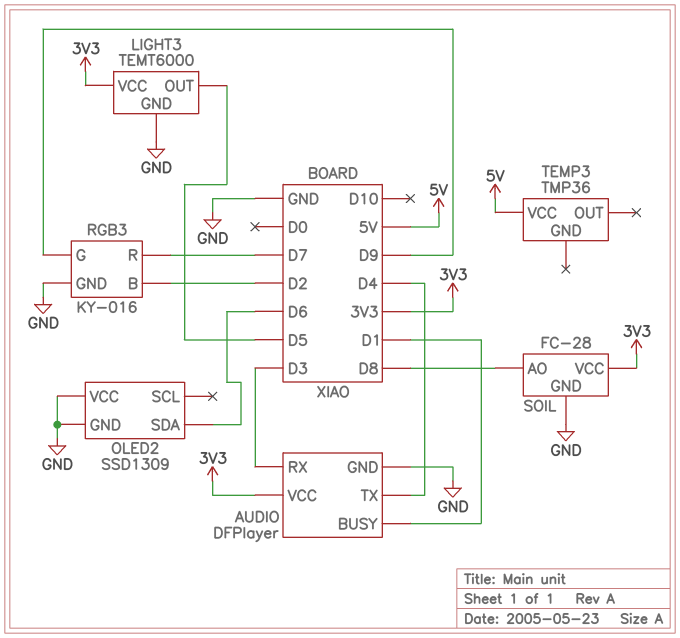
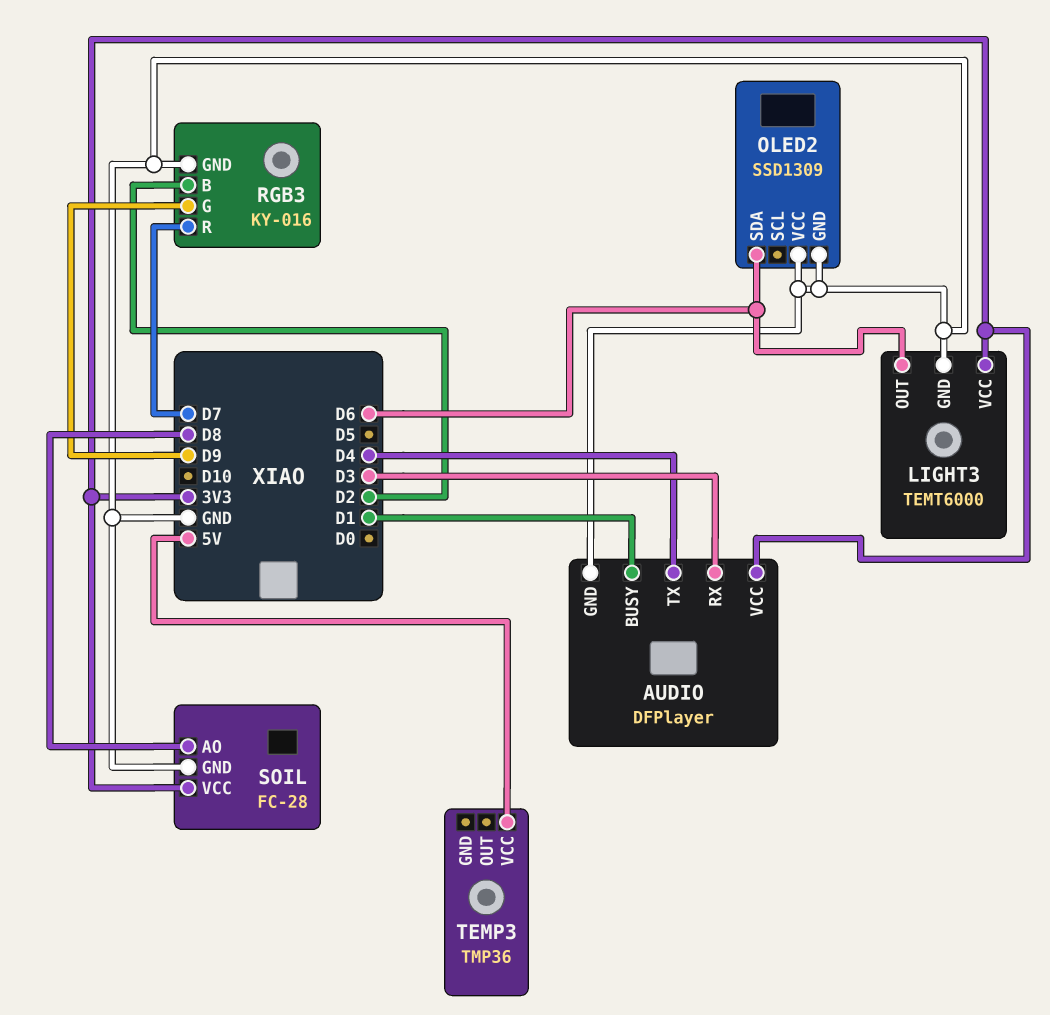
LIGHT3 pin OUT: D5 -> D6

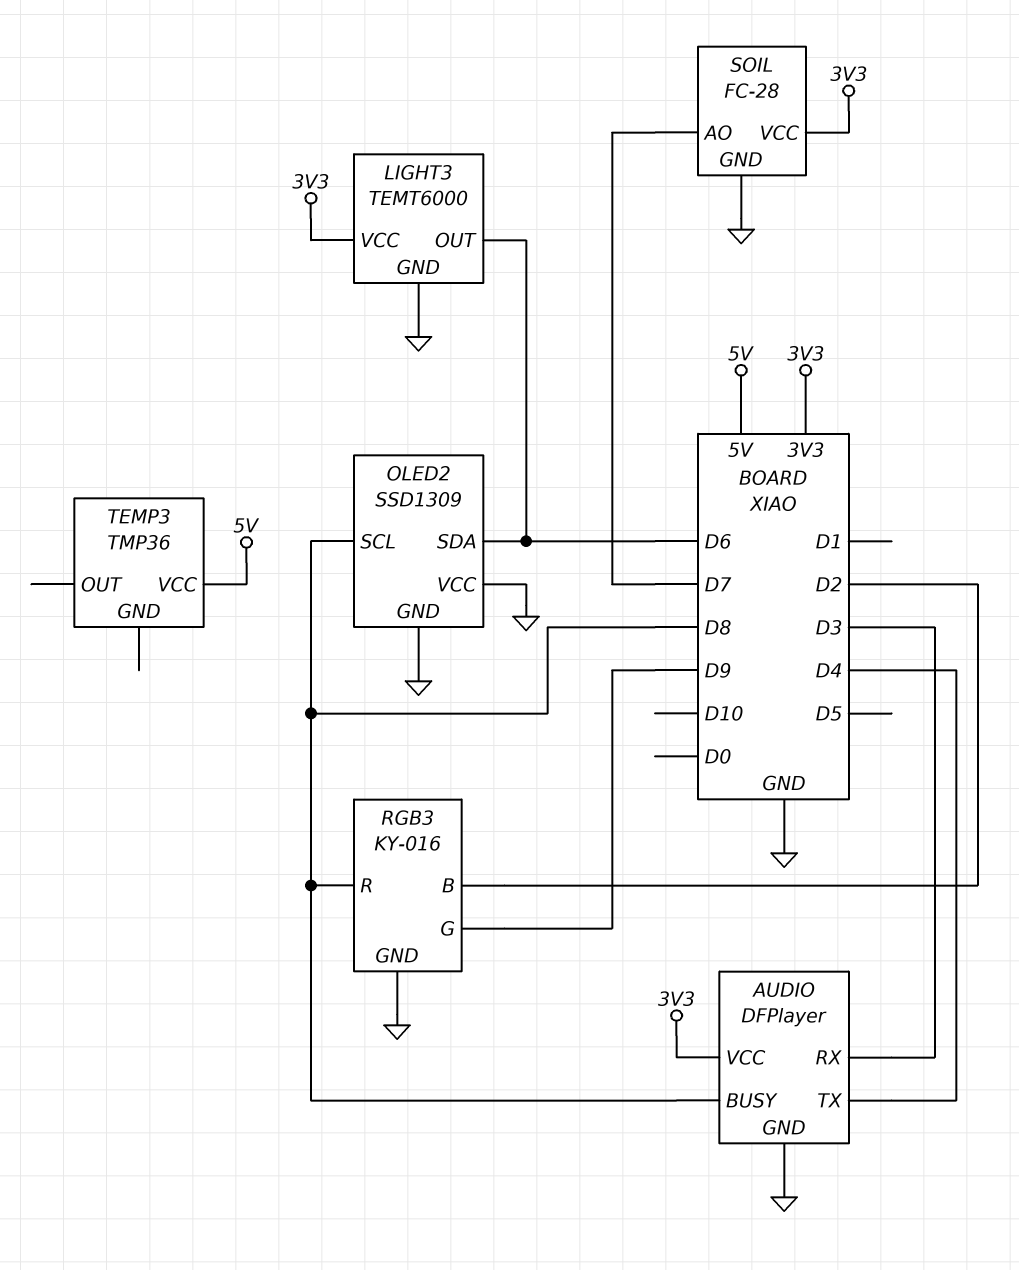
AUDIO pin BUSY: D1 -> D8
OLED2 pin SCL: none -> D8
RGB3 pin R: D7 -> D8
SOIL pin AO: D8 -> D7

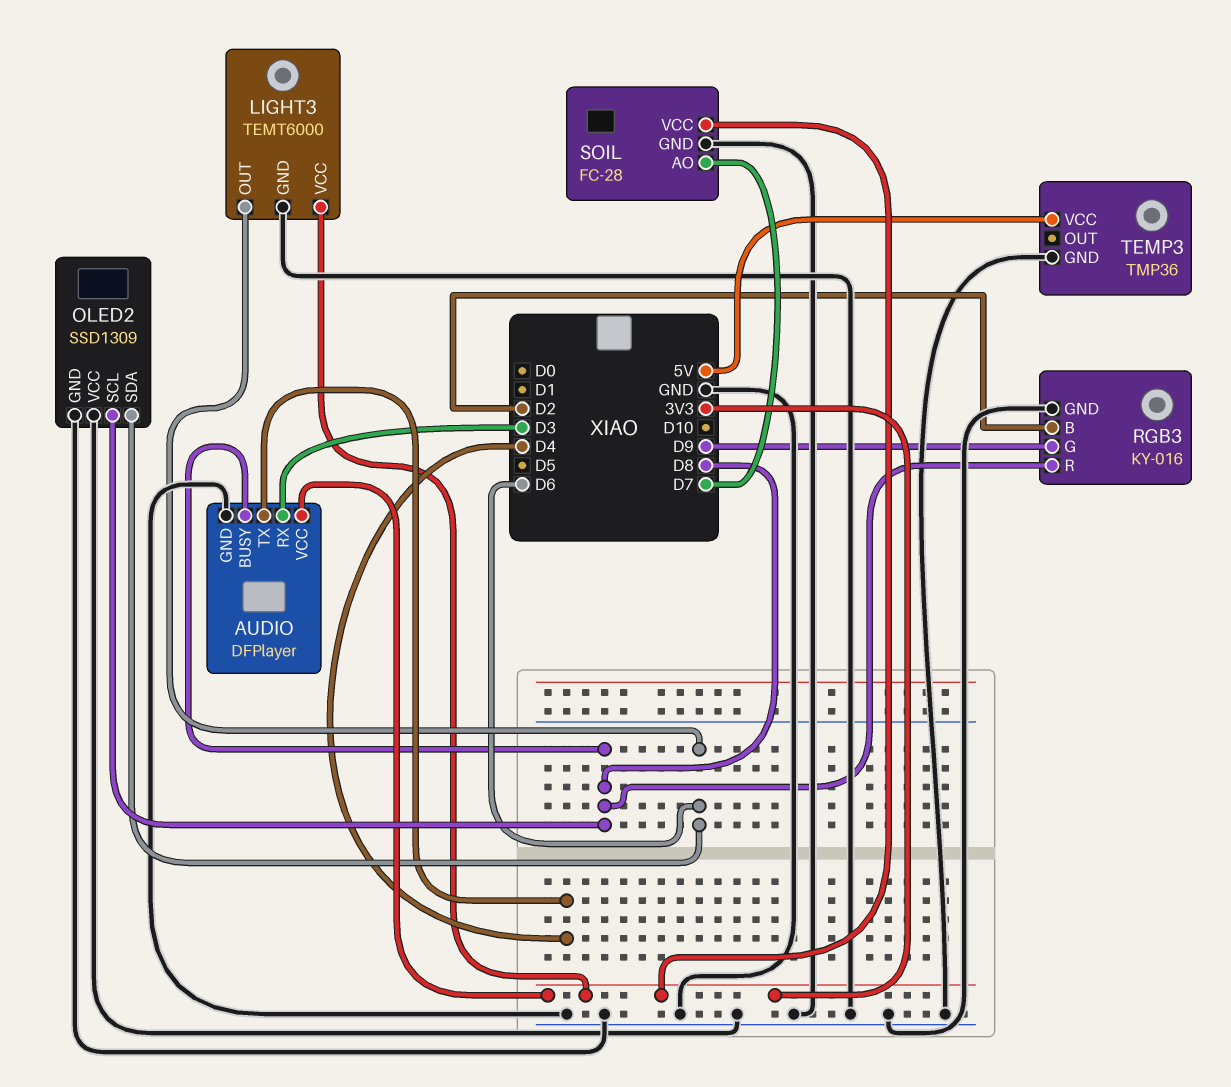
TEMP3 pin GND: none -> GND

